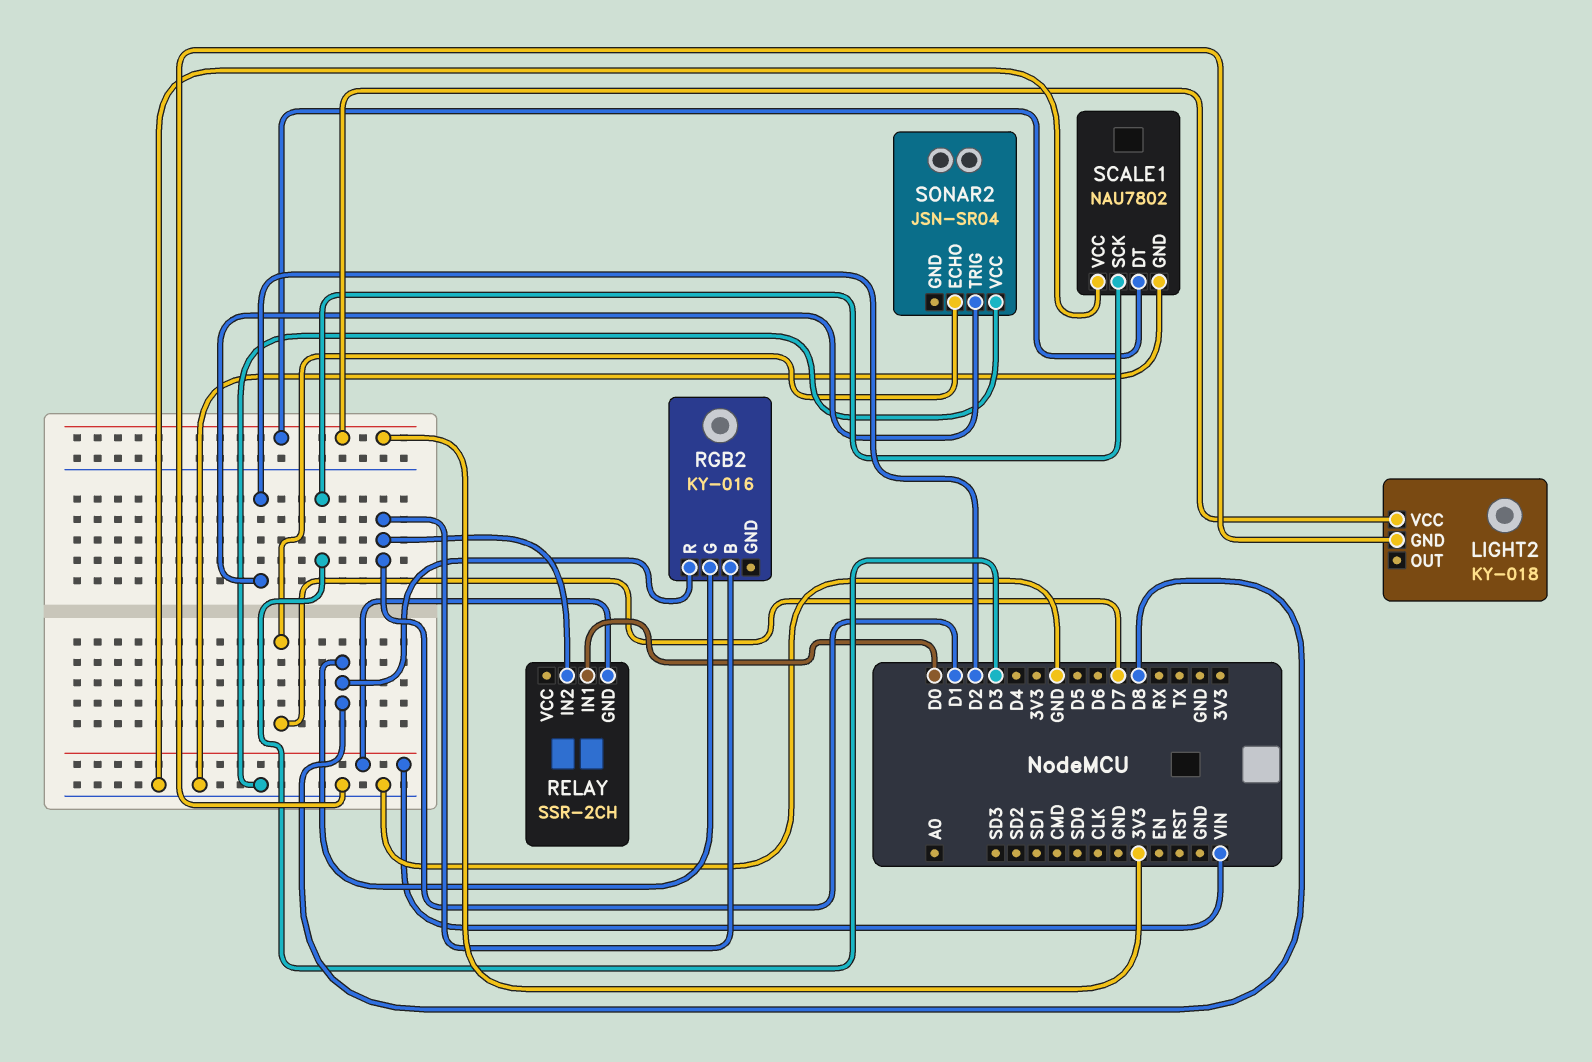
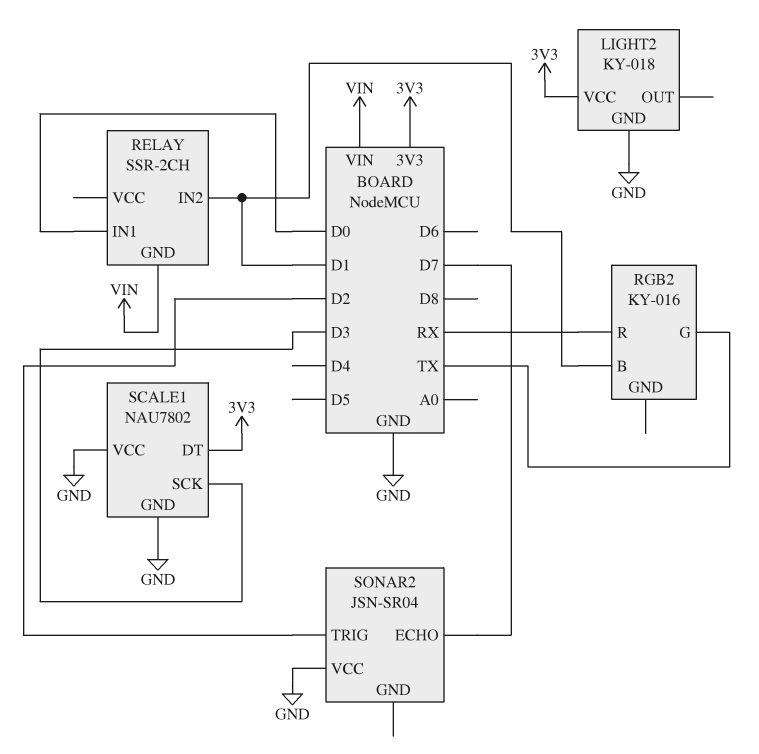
RGB2 pin G: D8 -> TX
RGB2 pin R: D8 -> RX

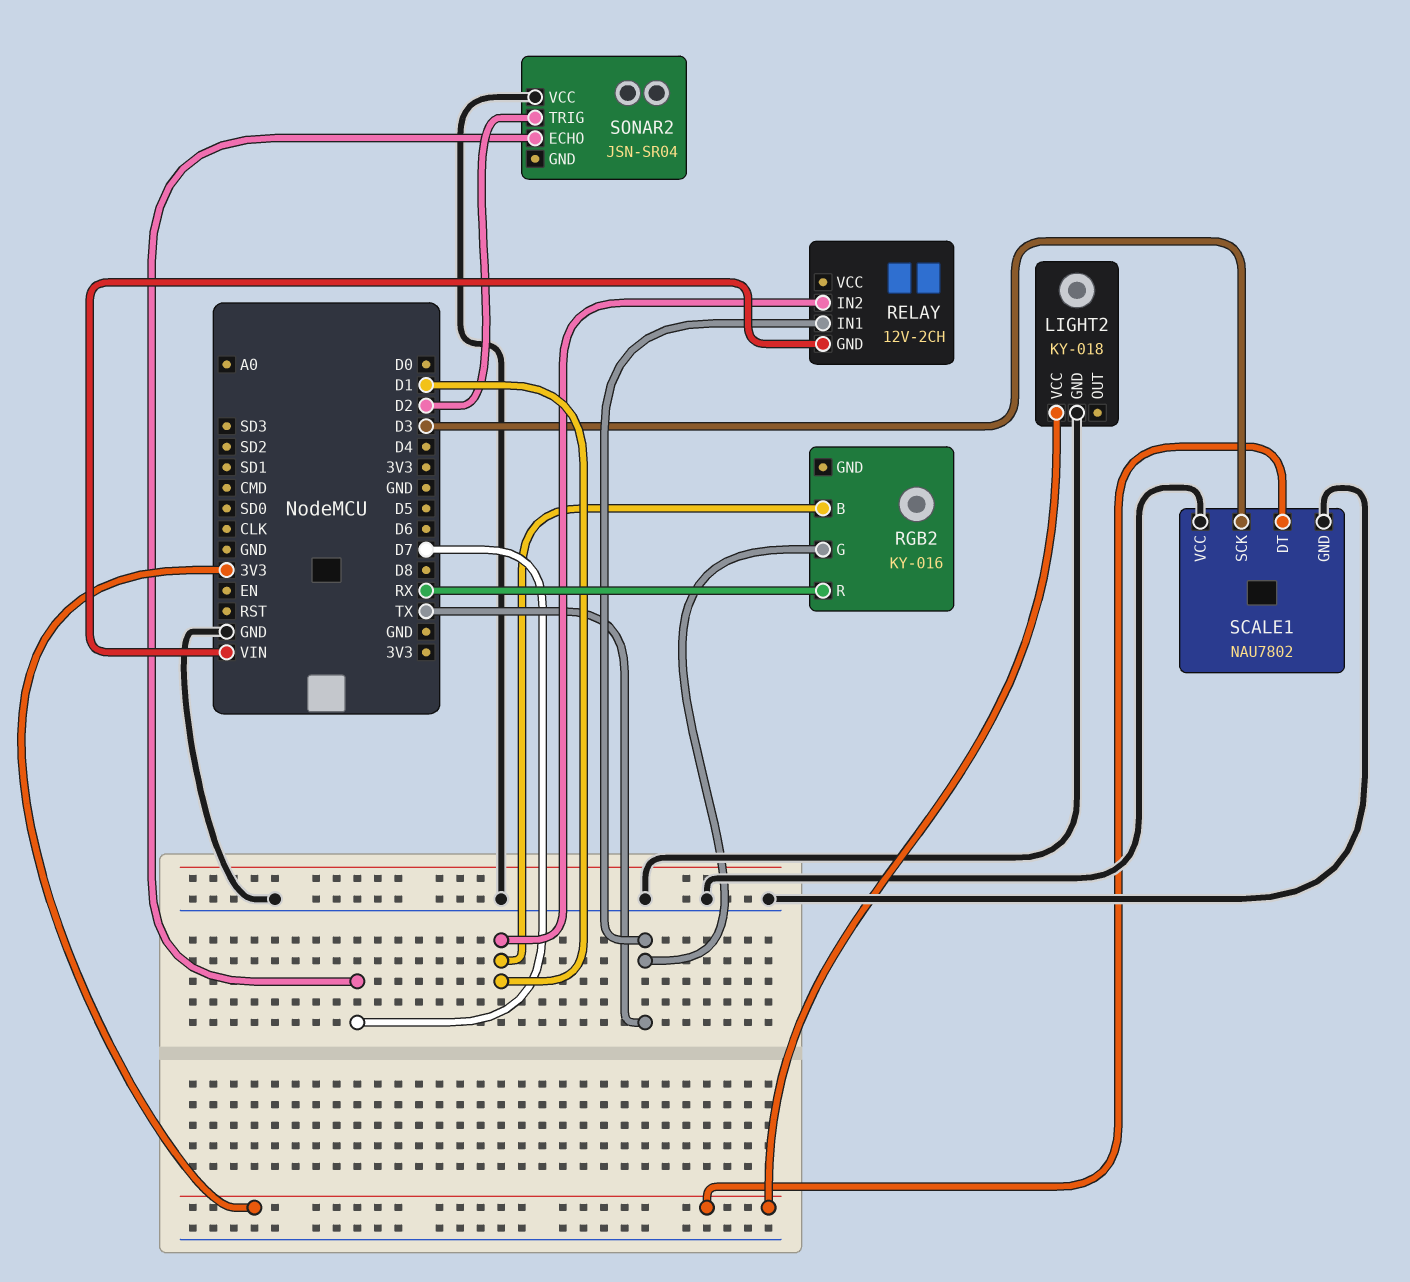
RELAY: SSR-2CH -> 12V-2CH
RELAY pin IN1: D0 -> TX

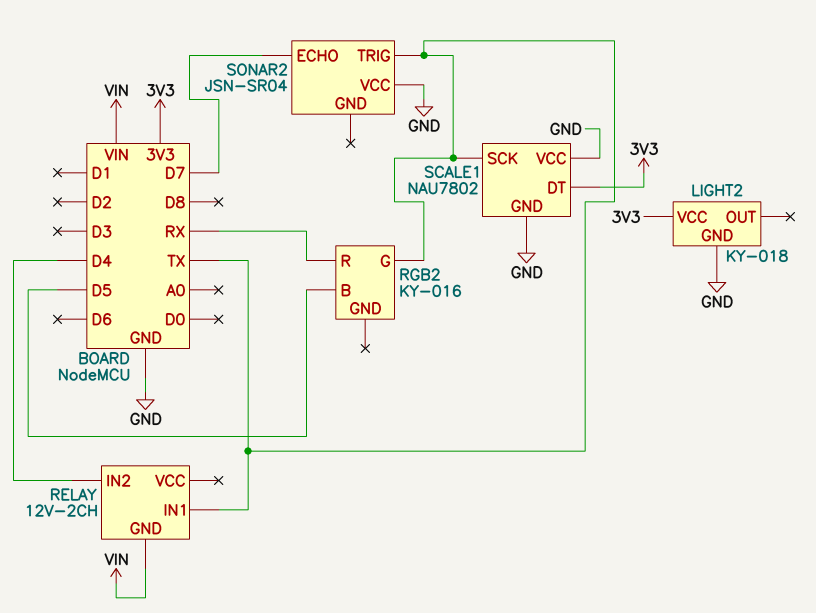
RELAY pin IN2: D1 -> D4
RGB2 pin B: D1 -> D5
SCALE1 pin SCK: D3 -> TX
SONAR2 pin TRIG: D2 -> TX

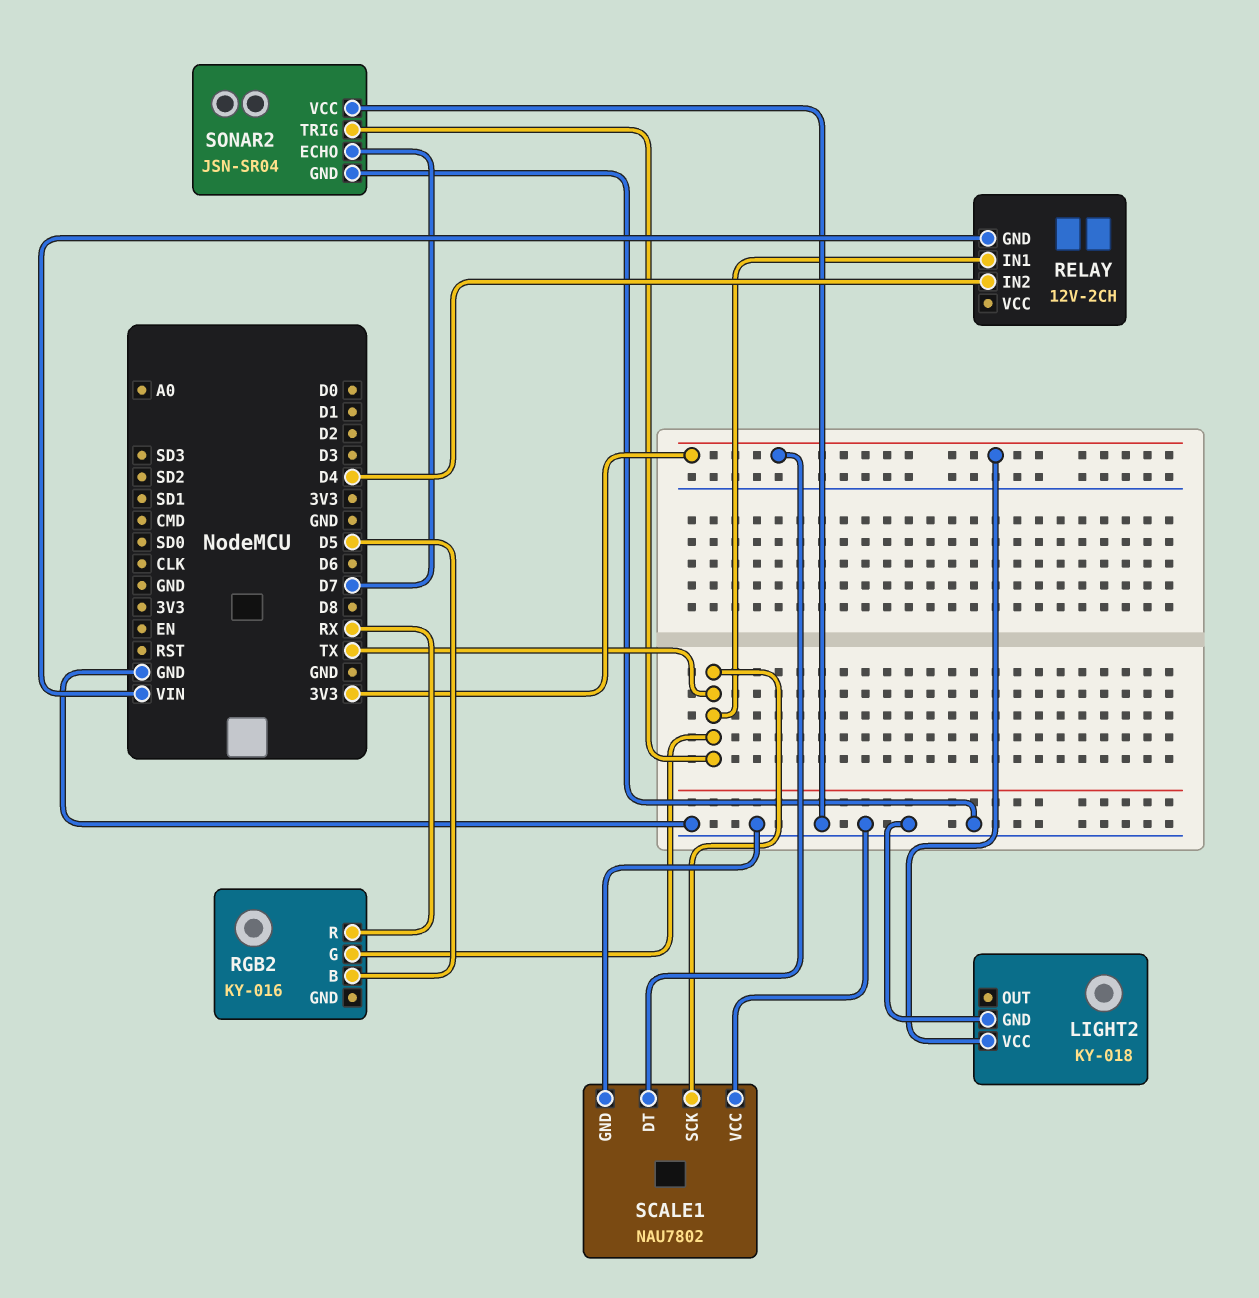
SONAR2 pin GND: none -> GND

